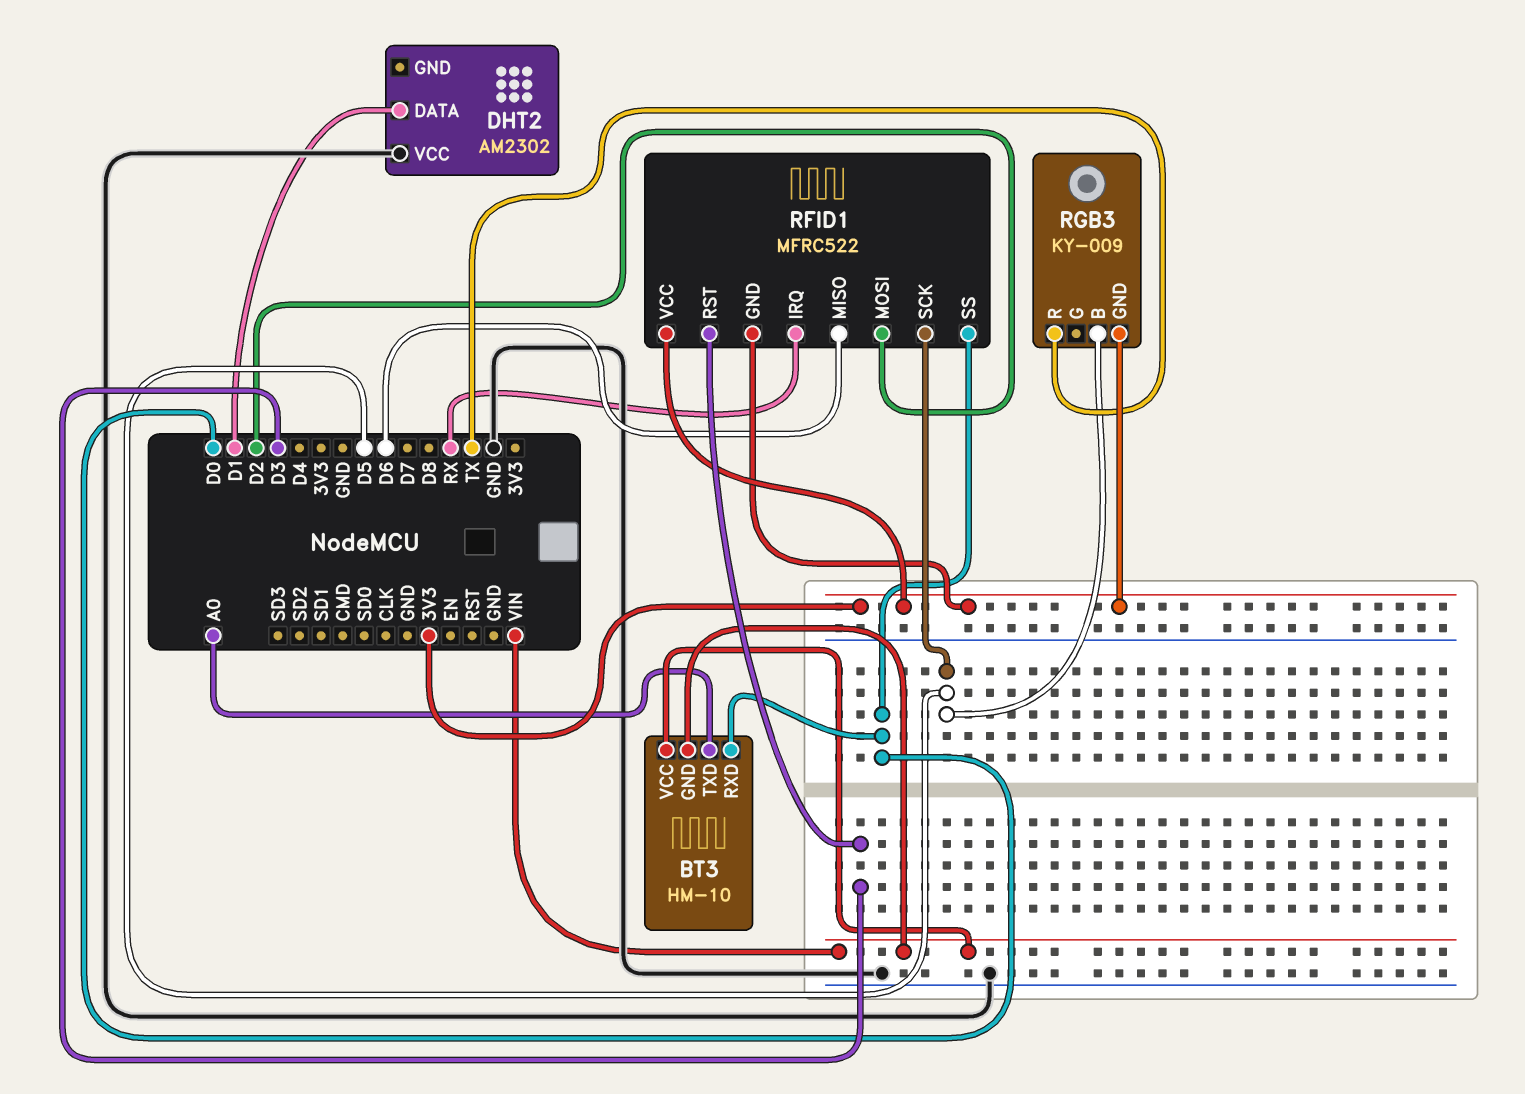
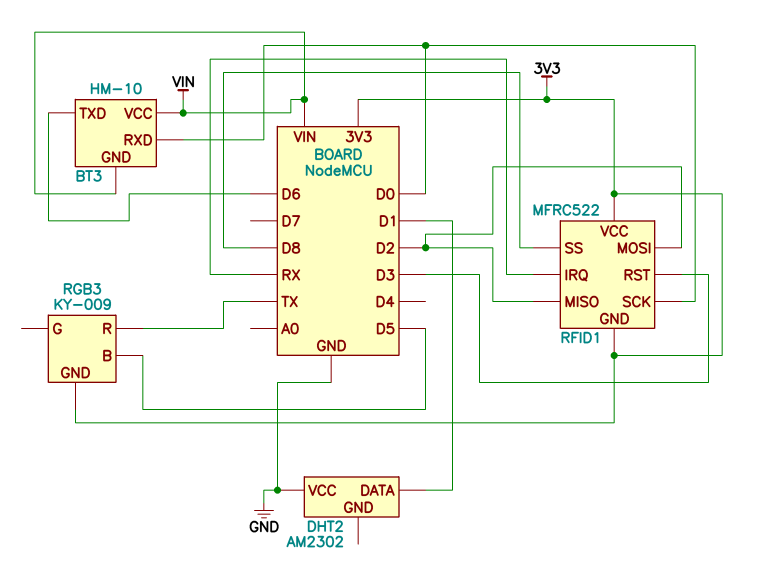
BT3 pin TXD: A0 -> D6
RFID1 pin MISO: D6 -> D2
RFID1 pin SCK: D5 -> D0
RFID1 pin SS: D0 -> D8

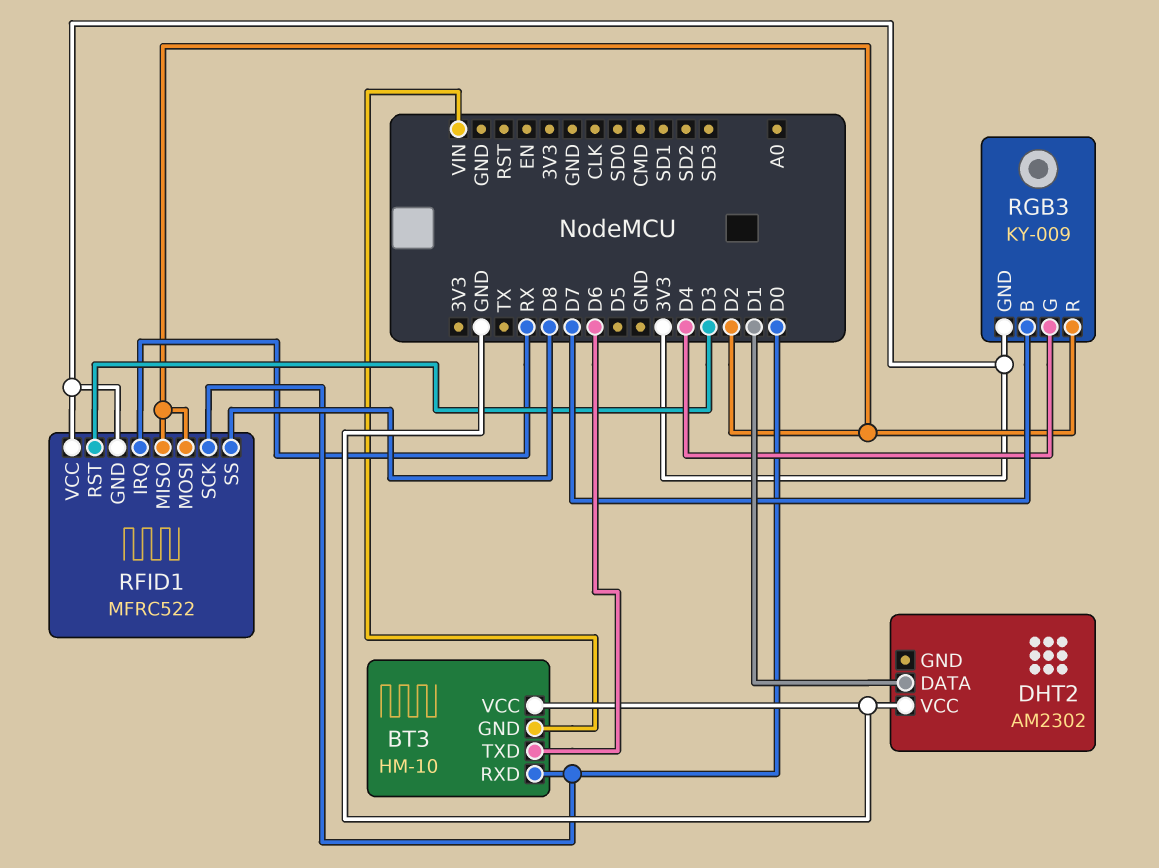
BT3 pin VCC: VIN -> GND
RGB3 pin B: D5 -> D7
RGB3 pin G: none -> D4
RGB3 pin R: TX -> D2

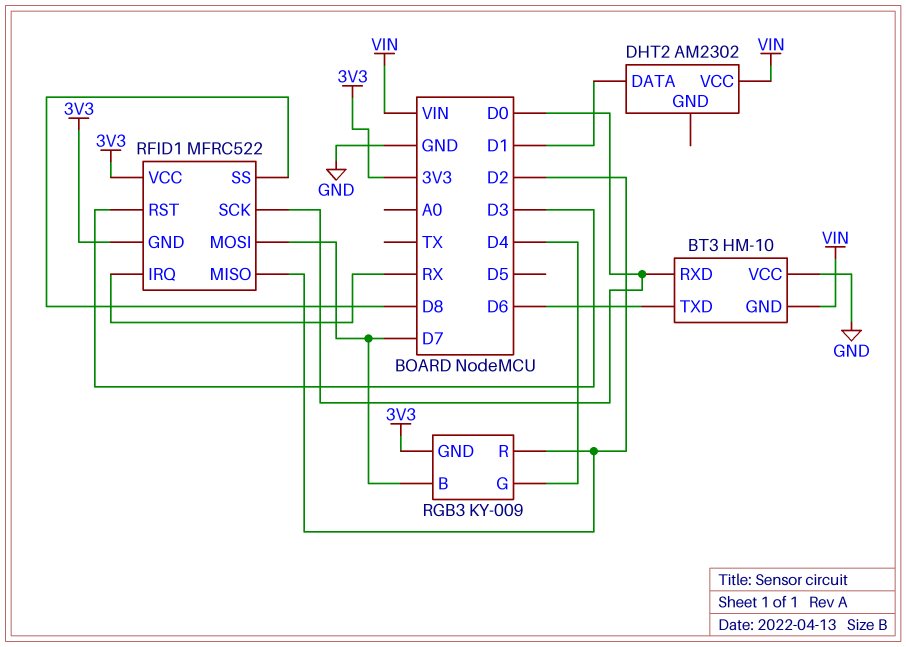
DHT2 pin VCC: GND -> VIN
RFID1 pin MOSI: D2 -> D7

